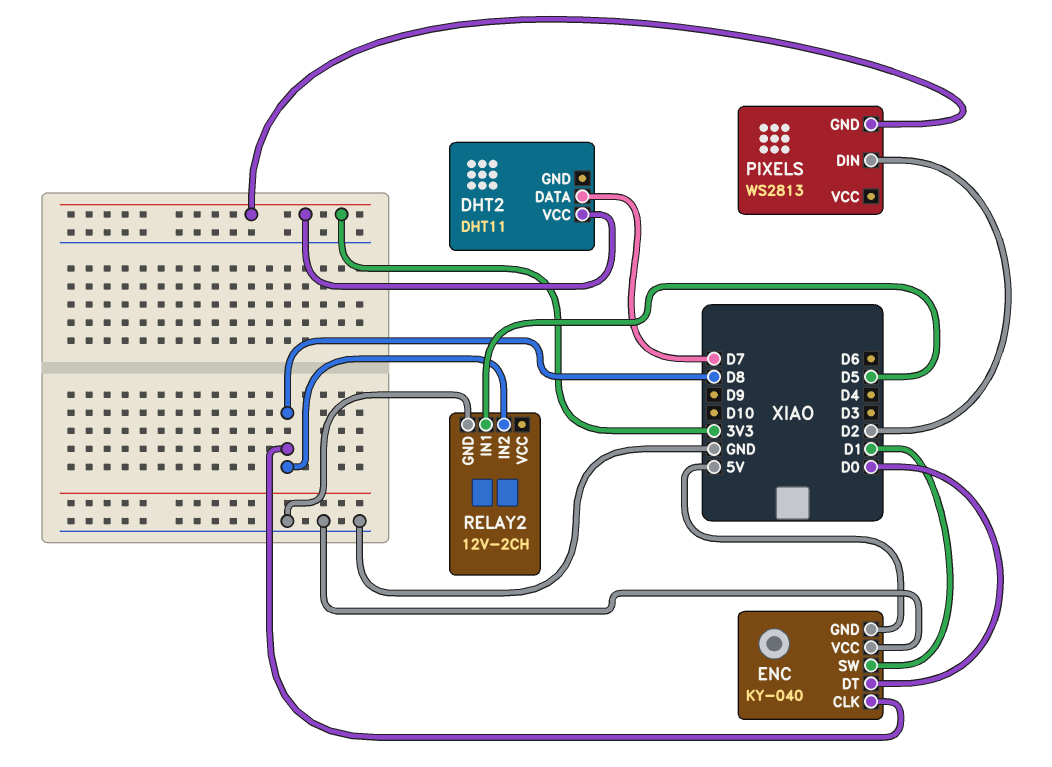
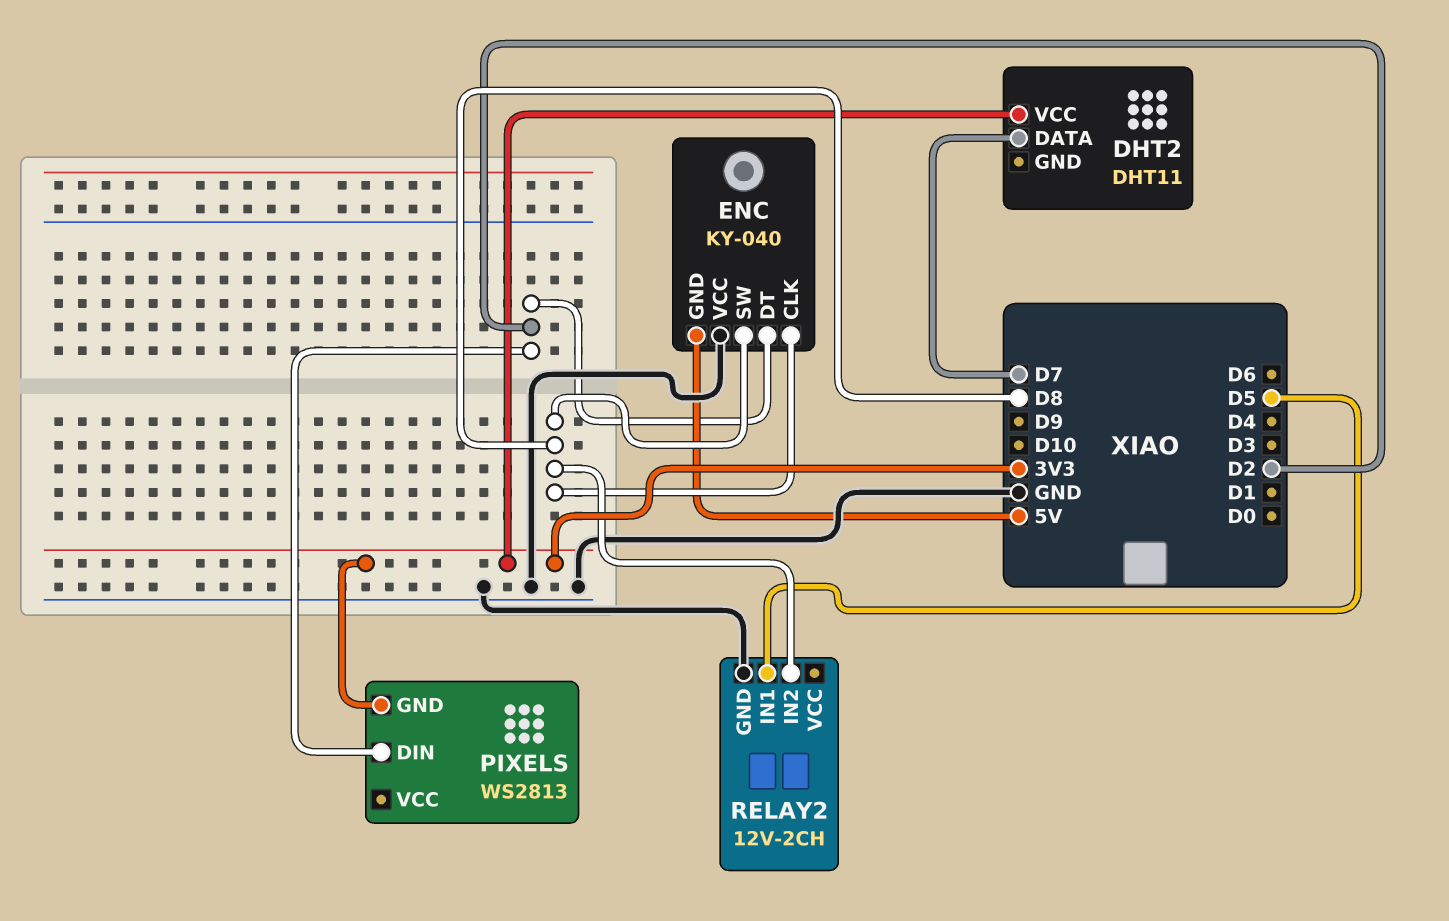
ENC pin DT: D0 -> D2
ENC pin SW: D1 -> D8

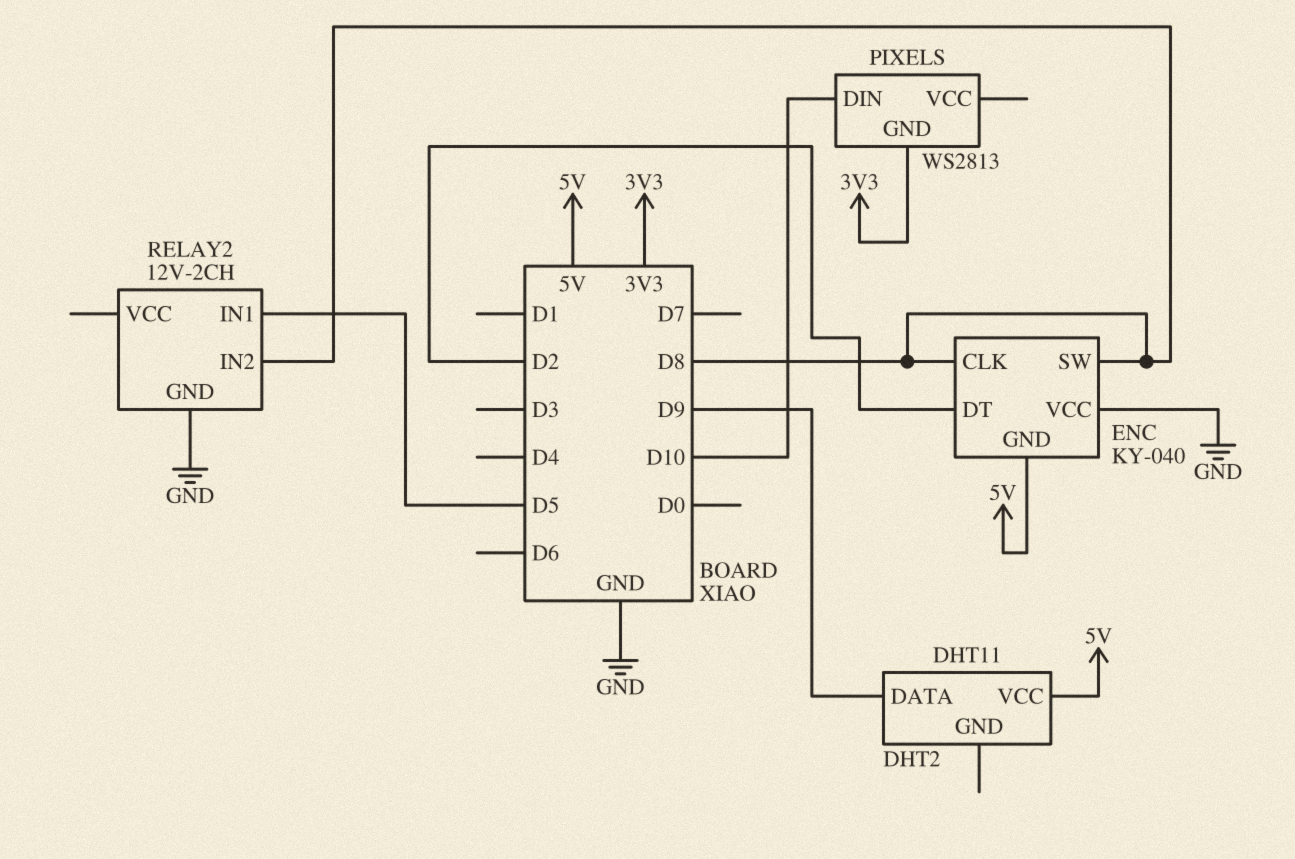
DHT2 pin DATA: D7 -> D9
DHT2 pin VCC: 3V3 -> 5V
PIXELS pin DIN: D2 -> D10

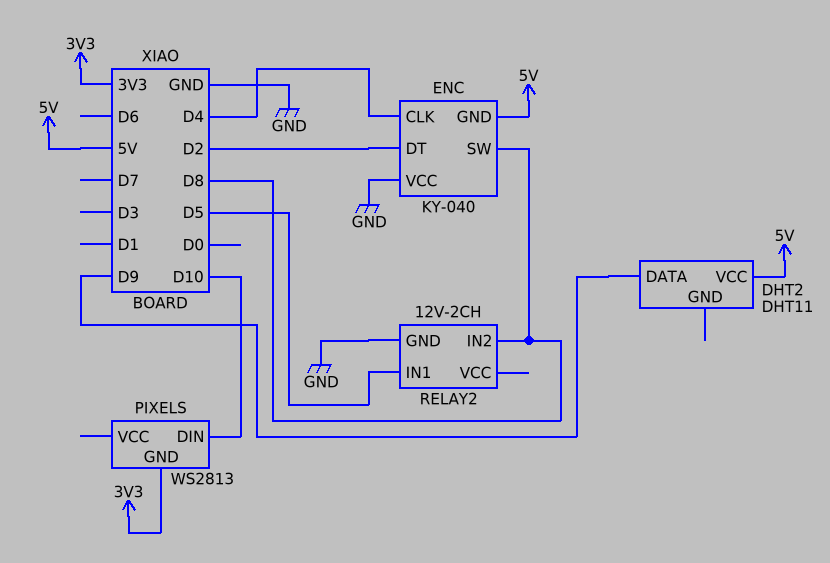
ENC pin CLK: D8 -> D4

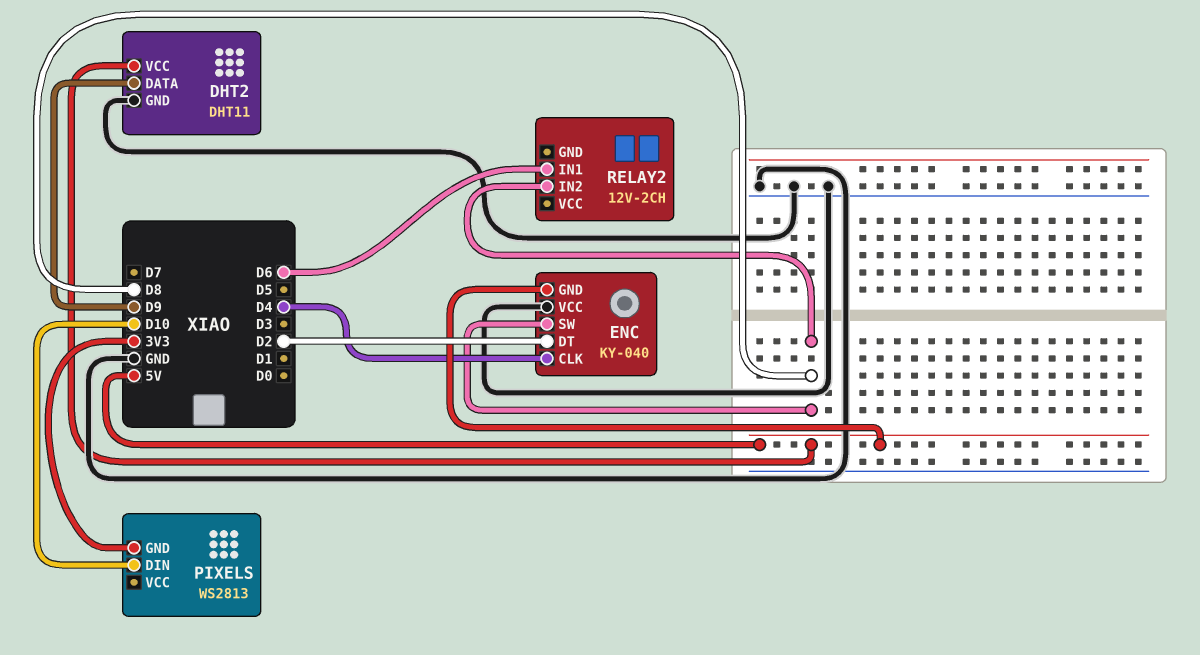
DHT2 pin GND: none -> GND
RELAY2 pin GND: GND -> none
RELAY2 pin IN1: D5 -> D6

